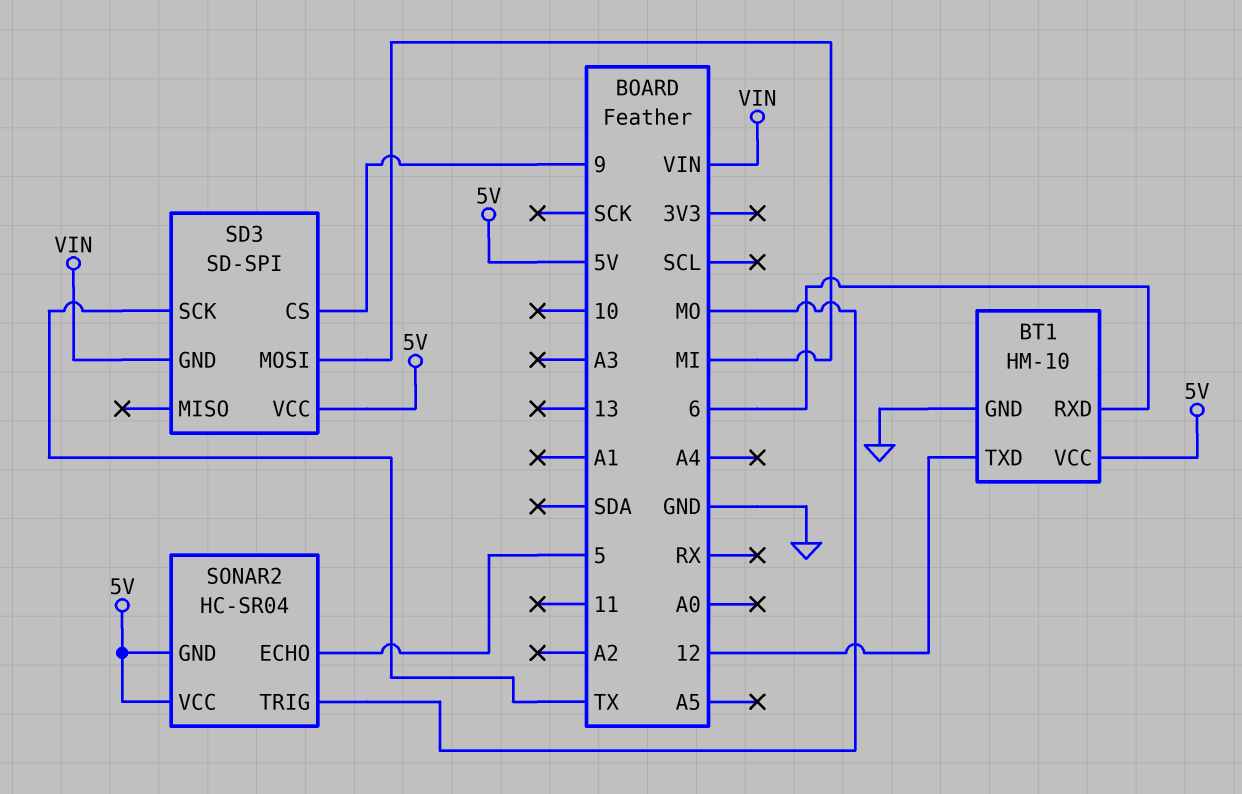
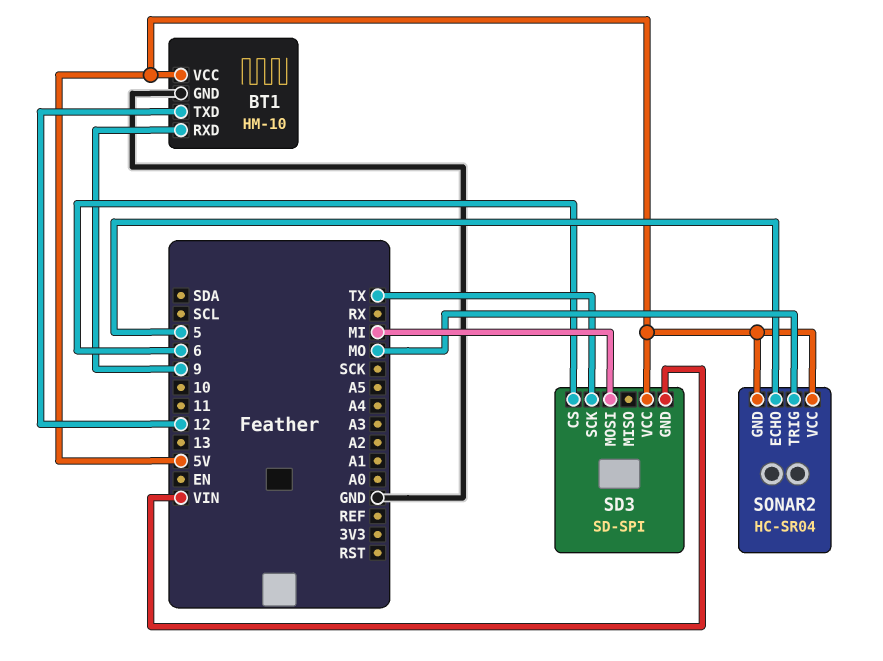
BT1 pin RXD: 6 -> 9
SD3 pin CS: 9 -> 6

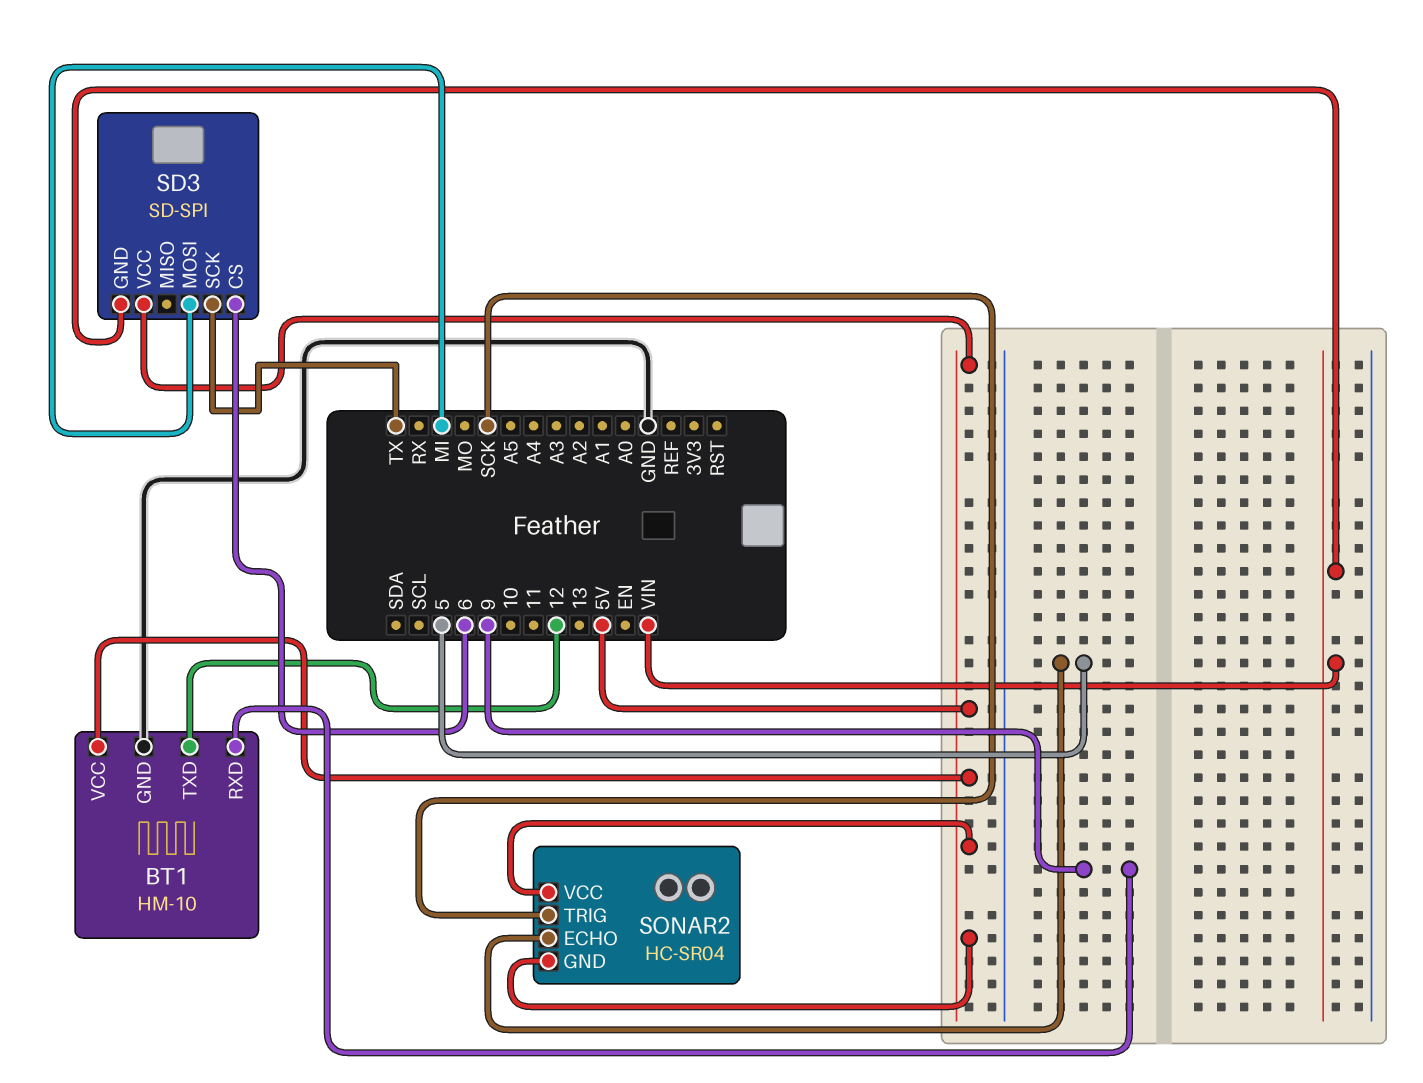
SONAR2 pin TRIG: MO -> SCK

